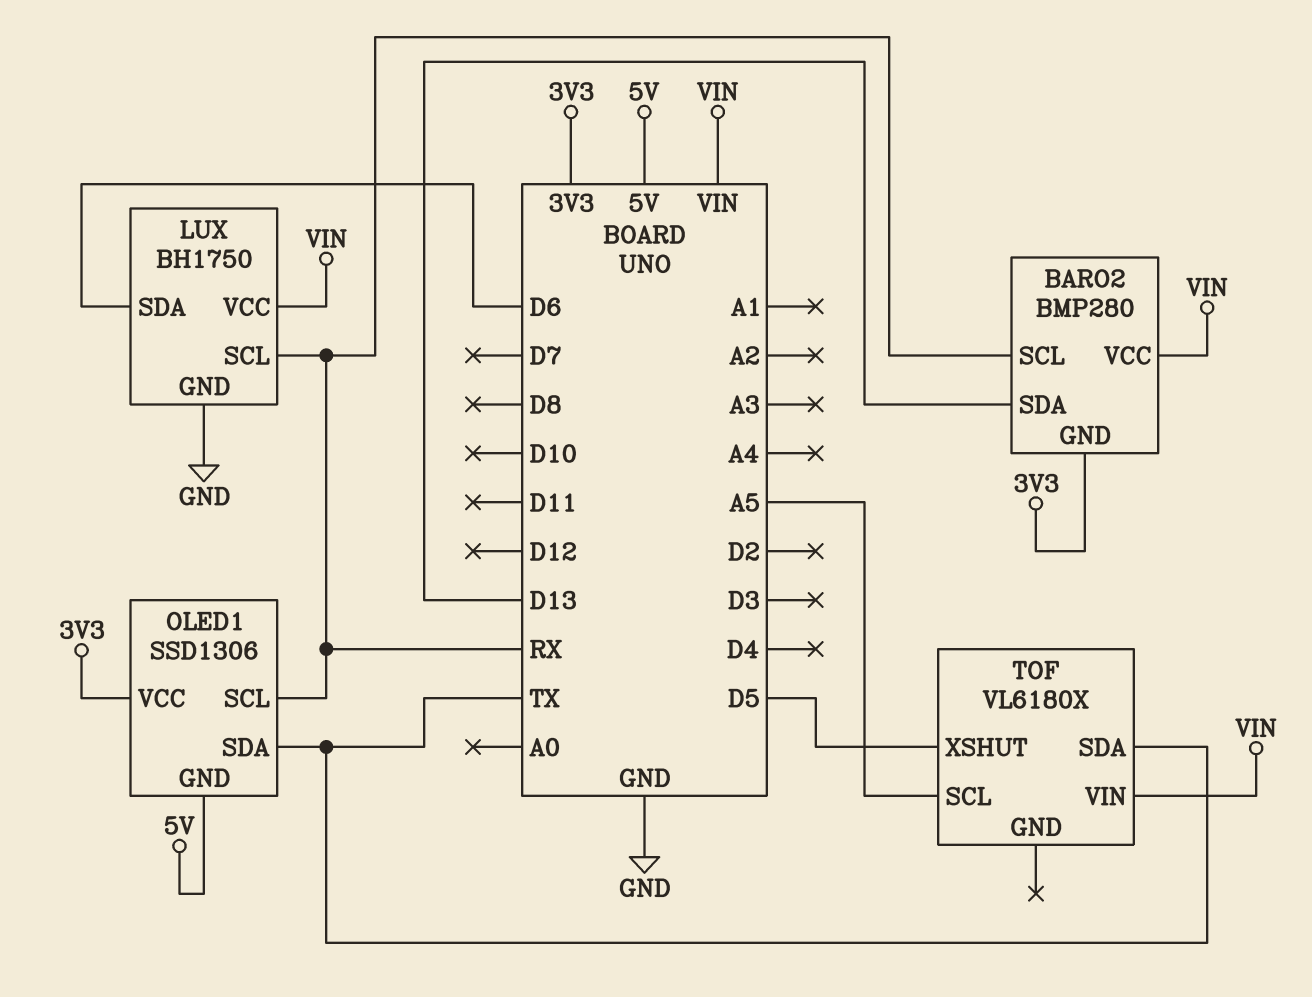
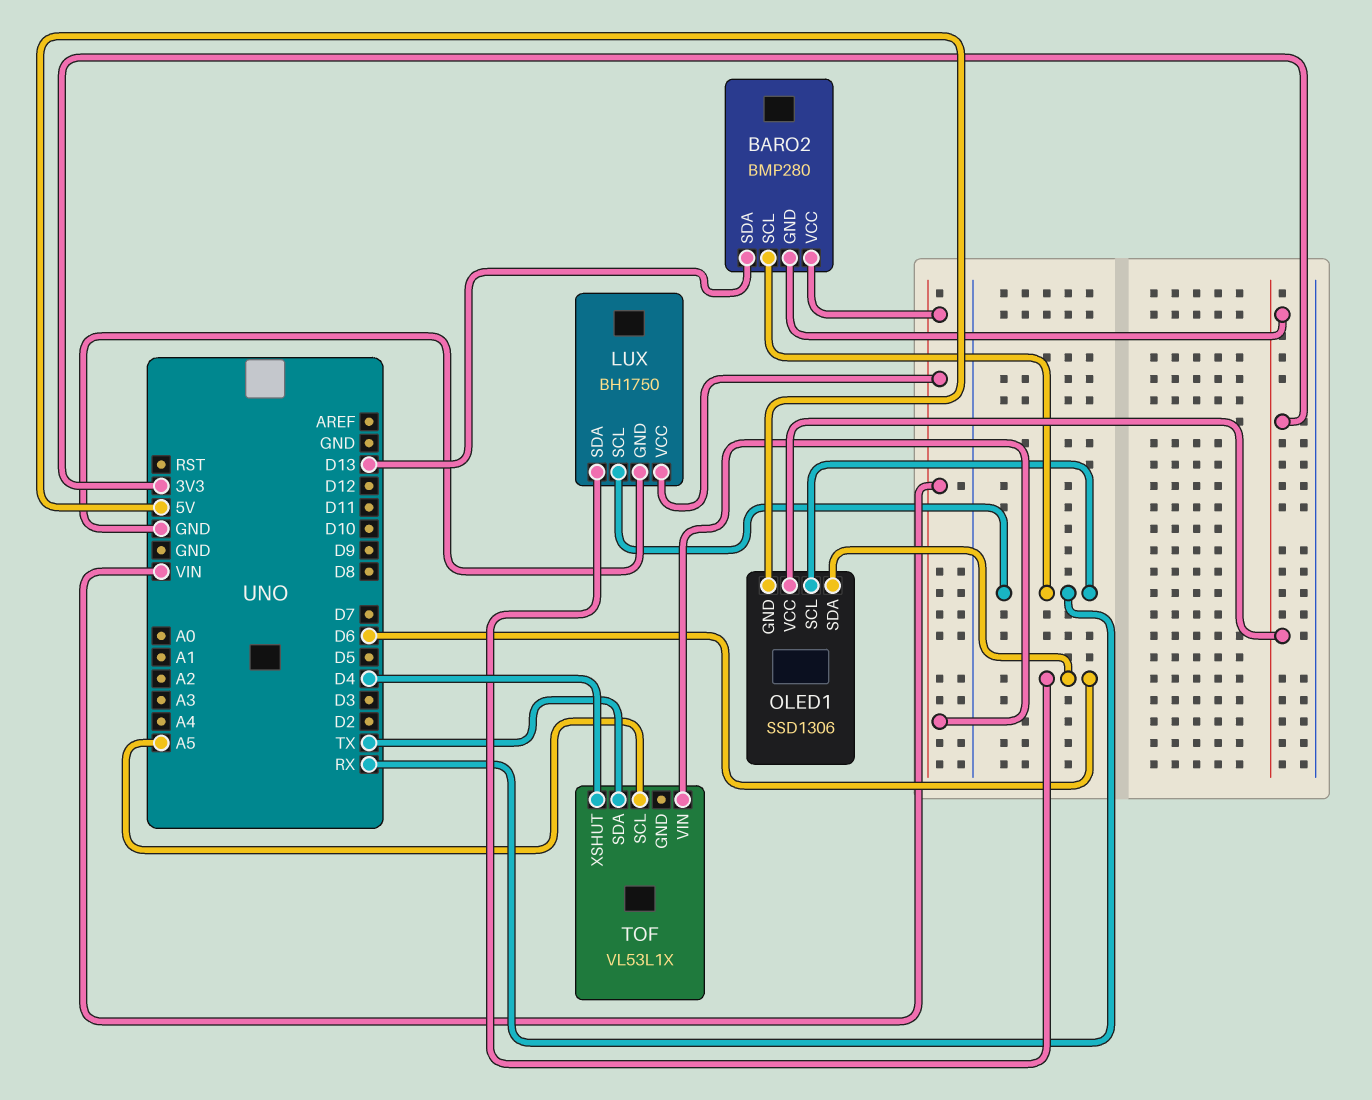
OLED1 pin SDA: TX -> D6
TOF: VL6180X -> VL53L1X
TOF pin XSHUT: D5 -> D4

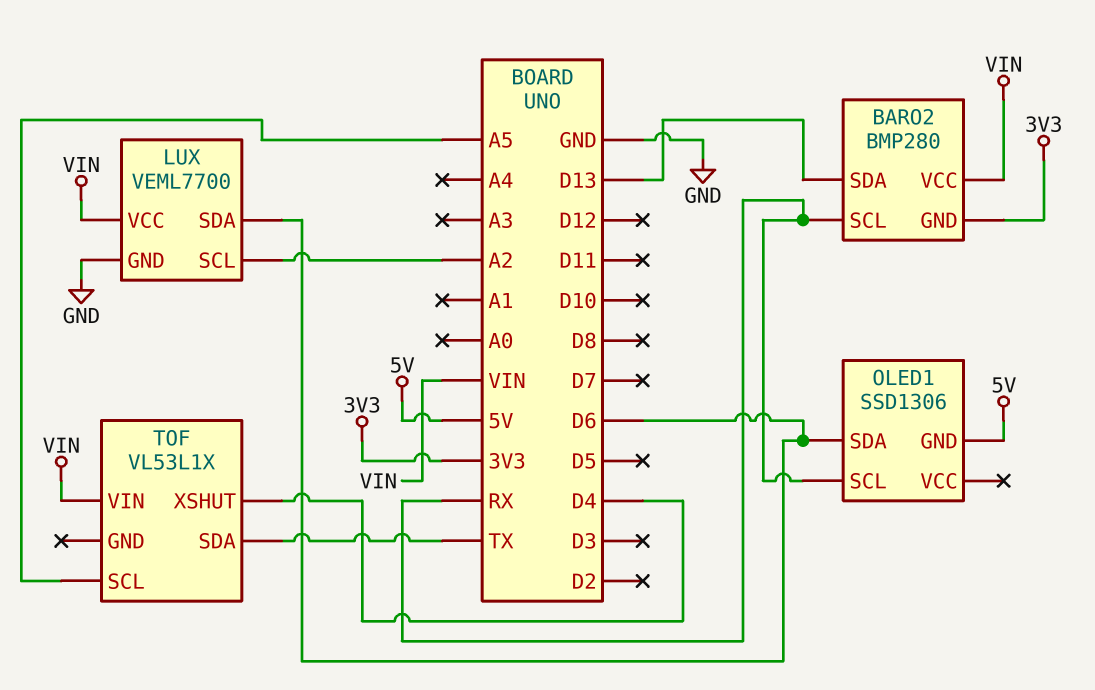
LUX: BH1750 -> VEML7700
LUX pin SCL: RX -> A2
OLED1 pin VCC: 3V3 -> none

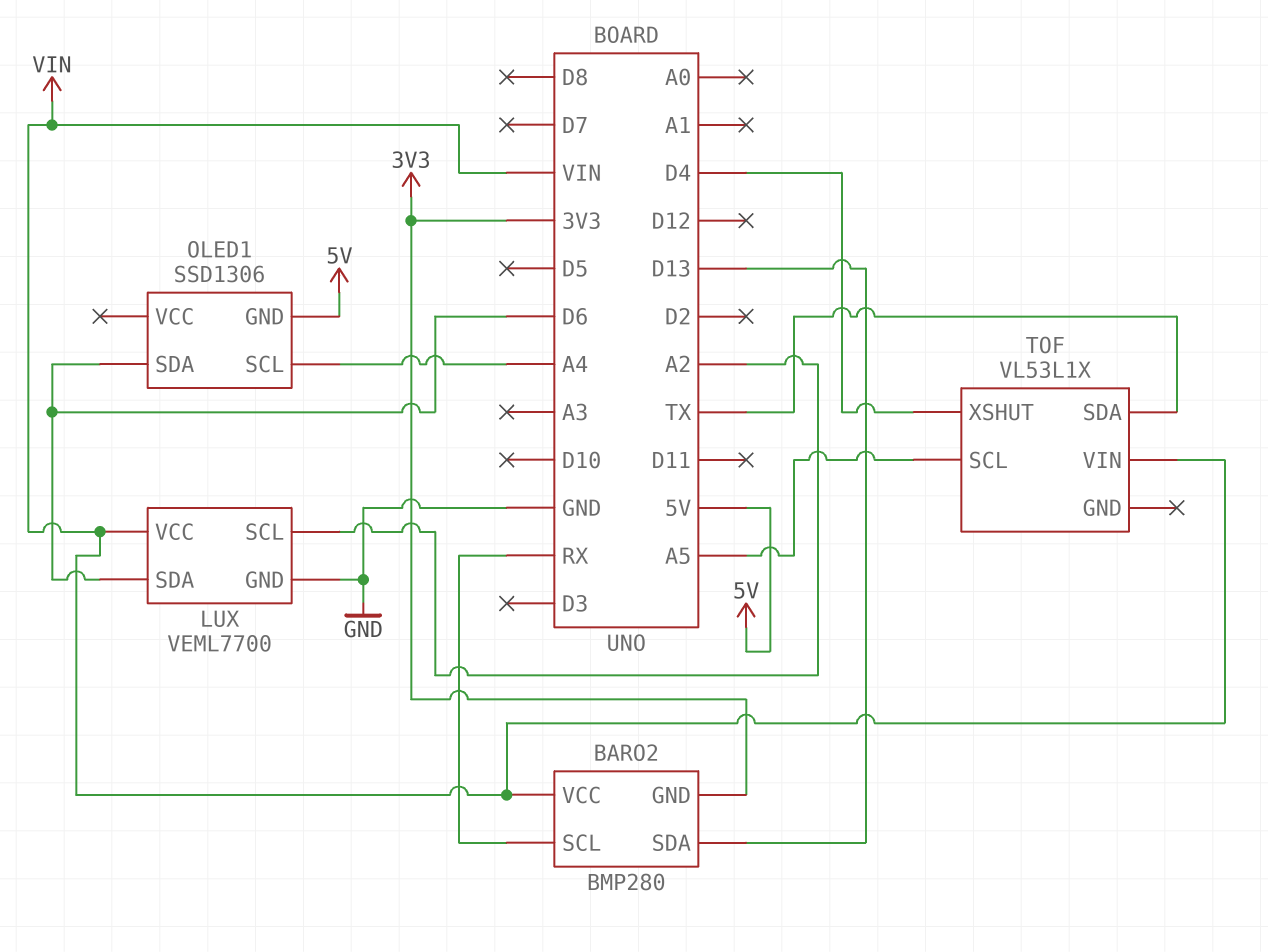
OLED1 pin SCL: RX -> A4

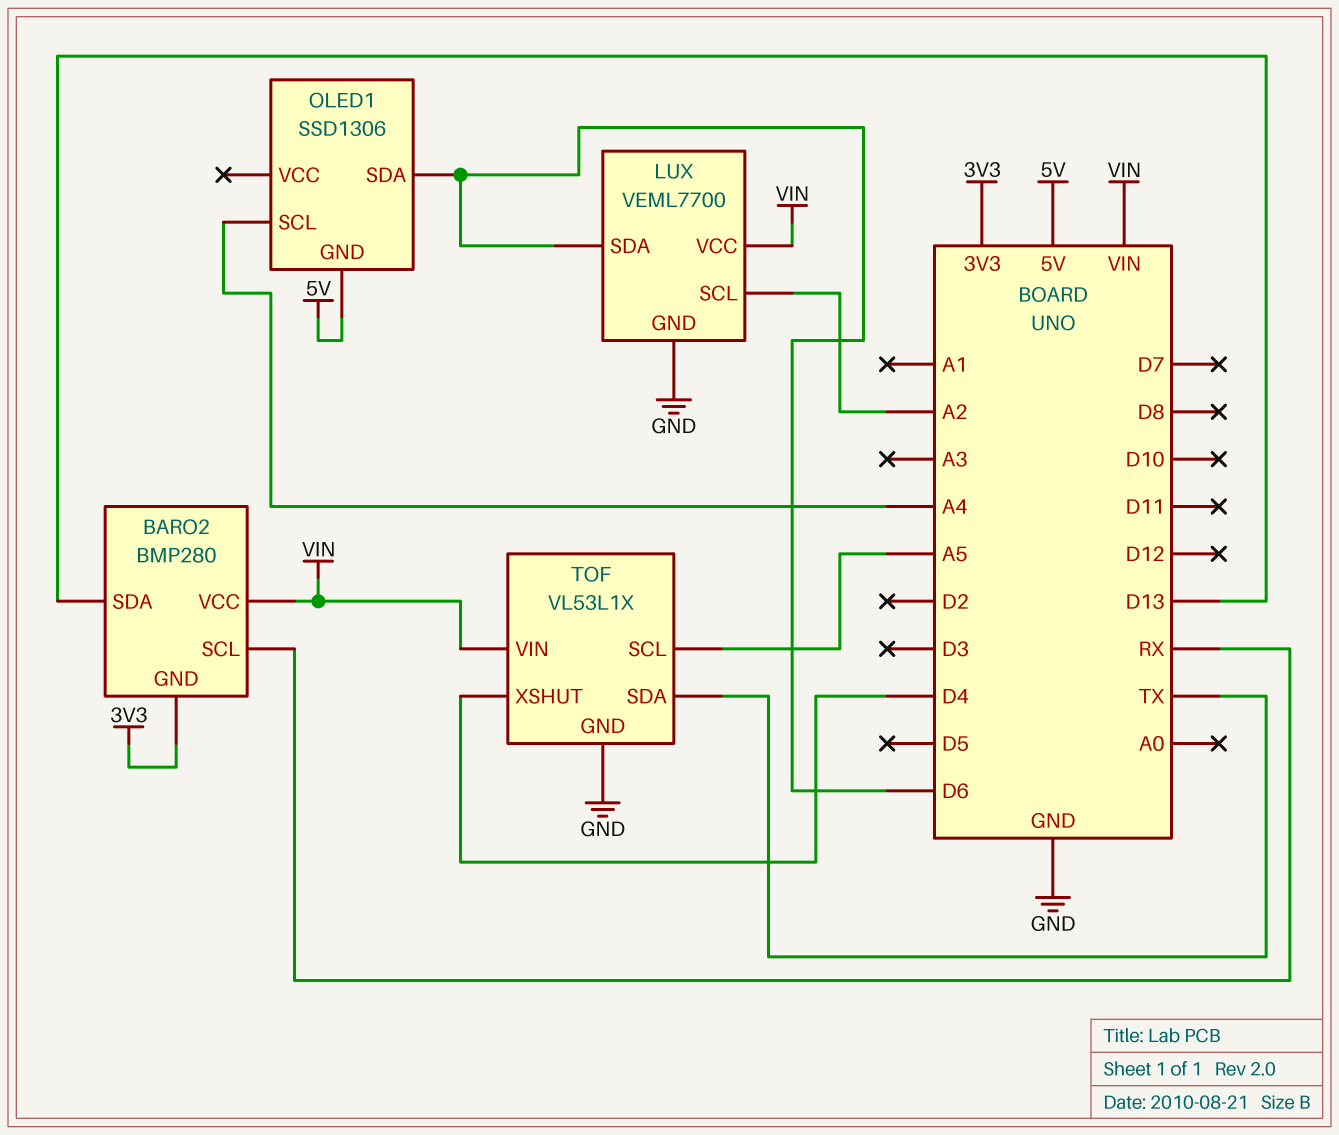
TOF pin GND: none -> GND

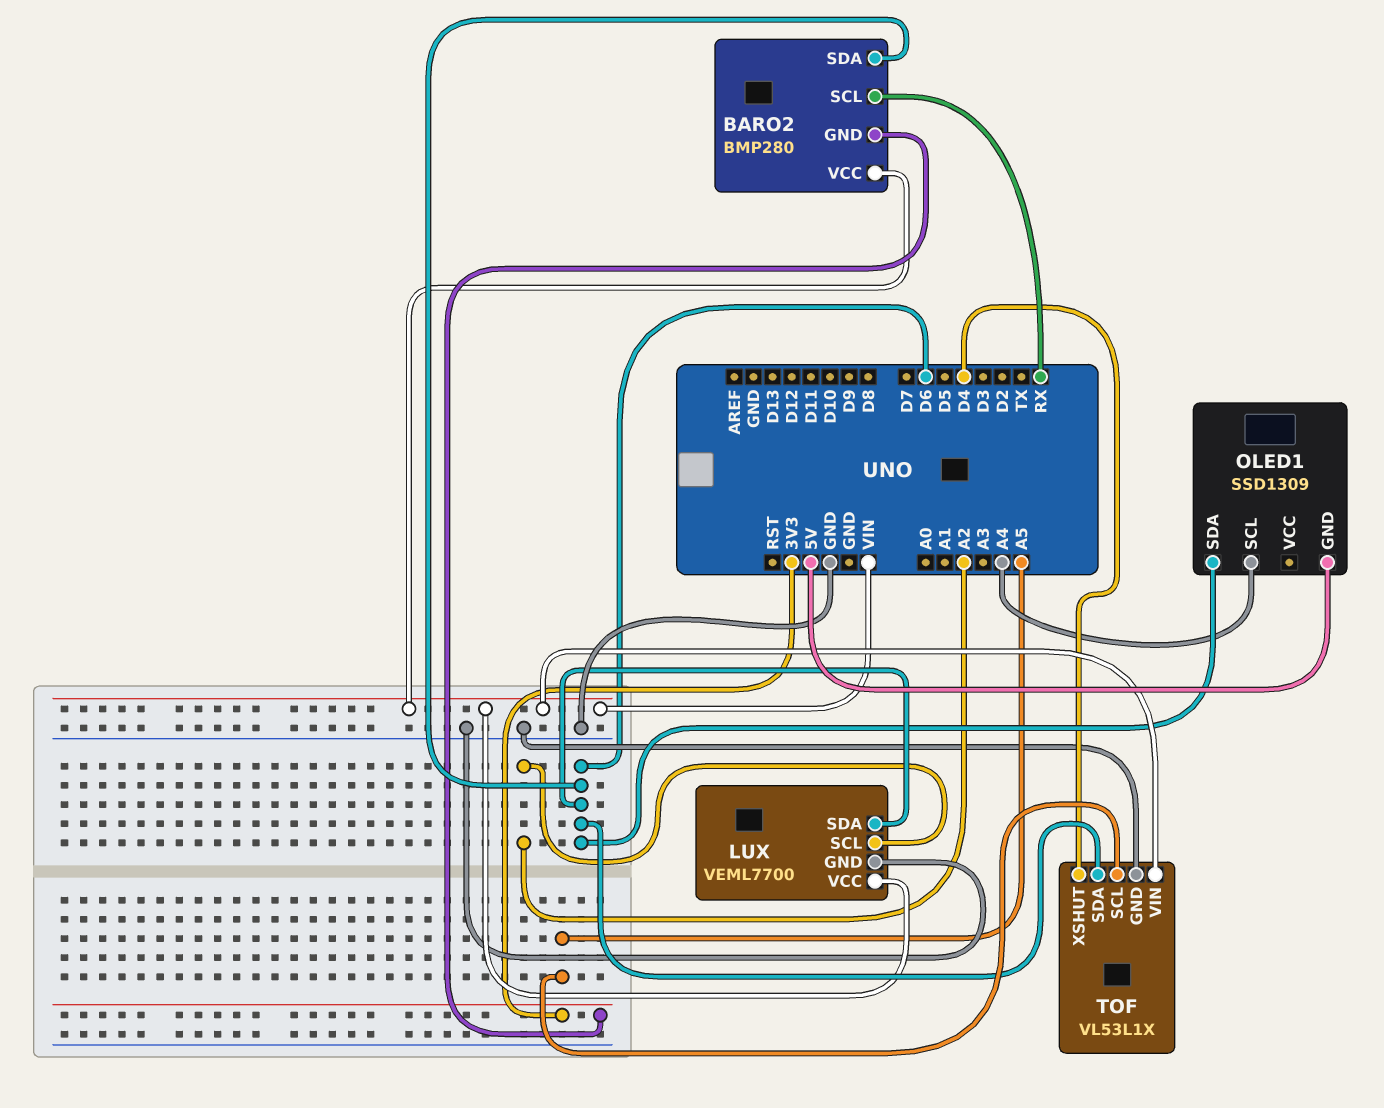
BARO2 pin SDA: D13 -> D6
OLED1: SSD1306 -> SSD1309
TOF pin SDA: TX -> D6

